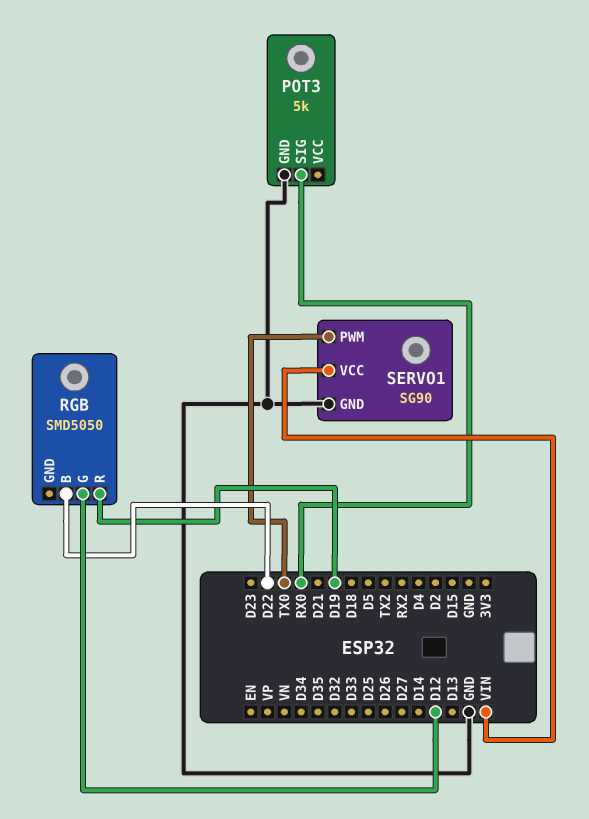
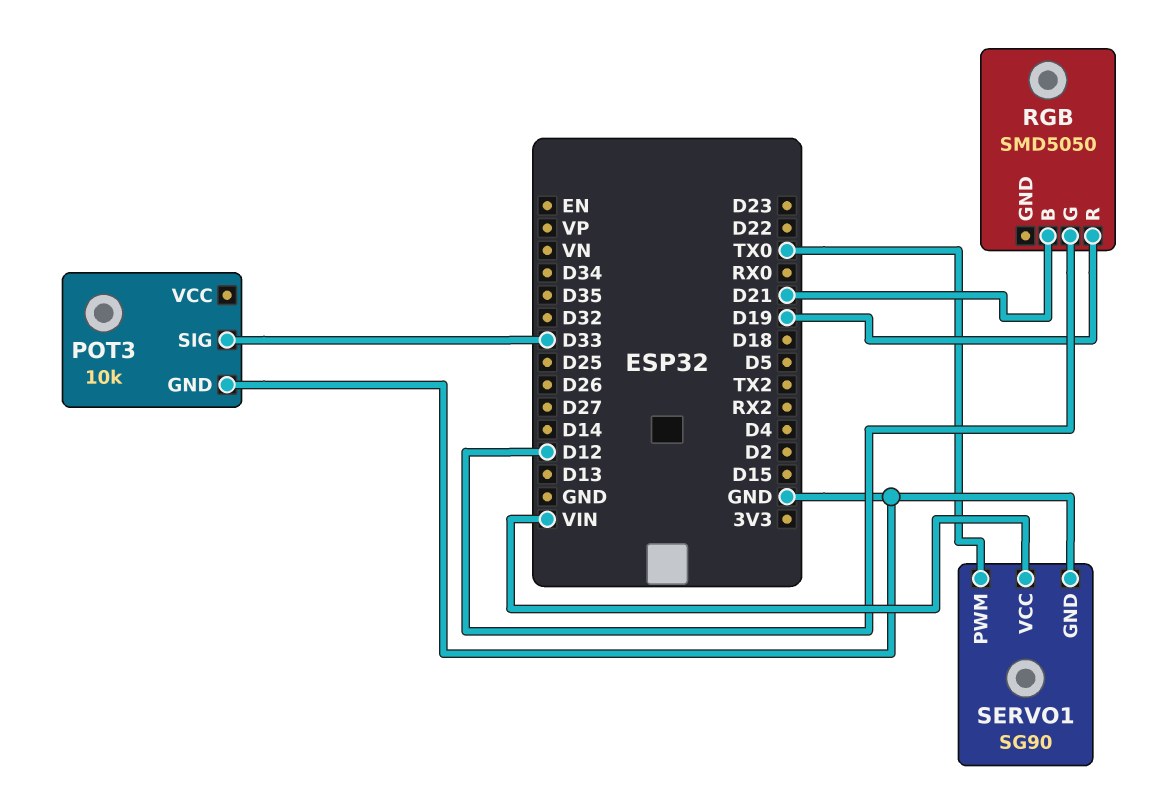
POT3: 5k -> 10k
POT3 pin SIG: RX0 -> D33
RGB pin B: D22 -> D21

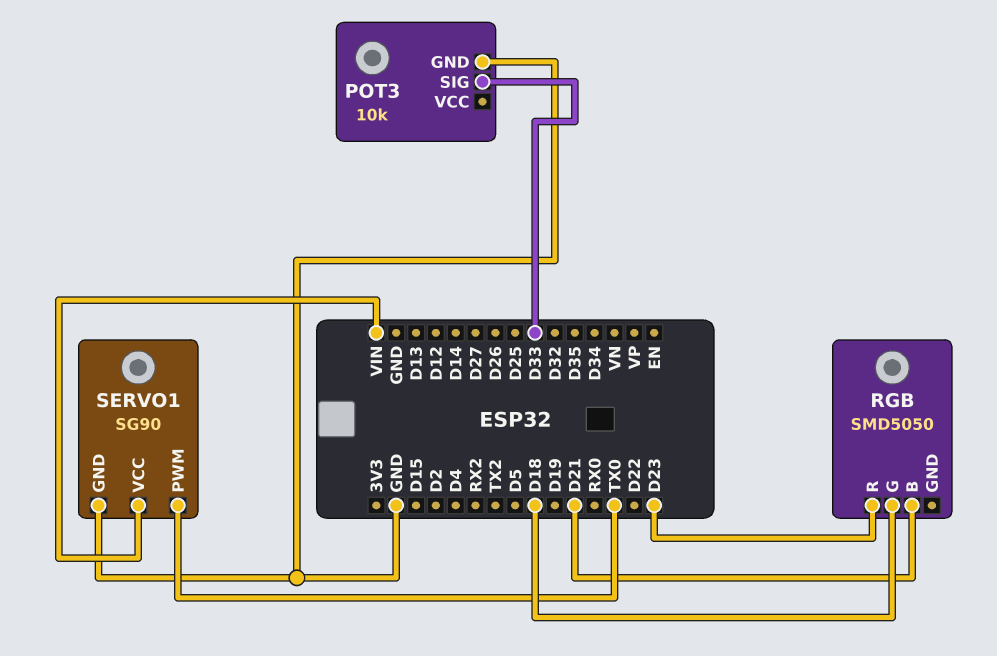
RGB pin G: D12 -> D18
RGB pin R: D19 -> D23

